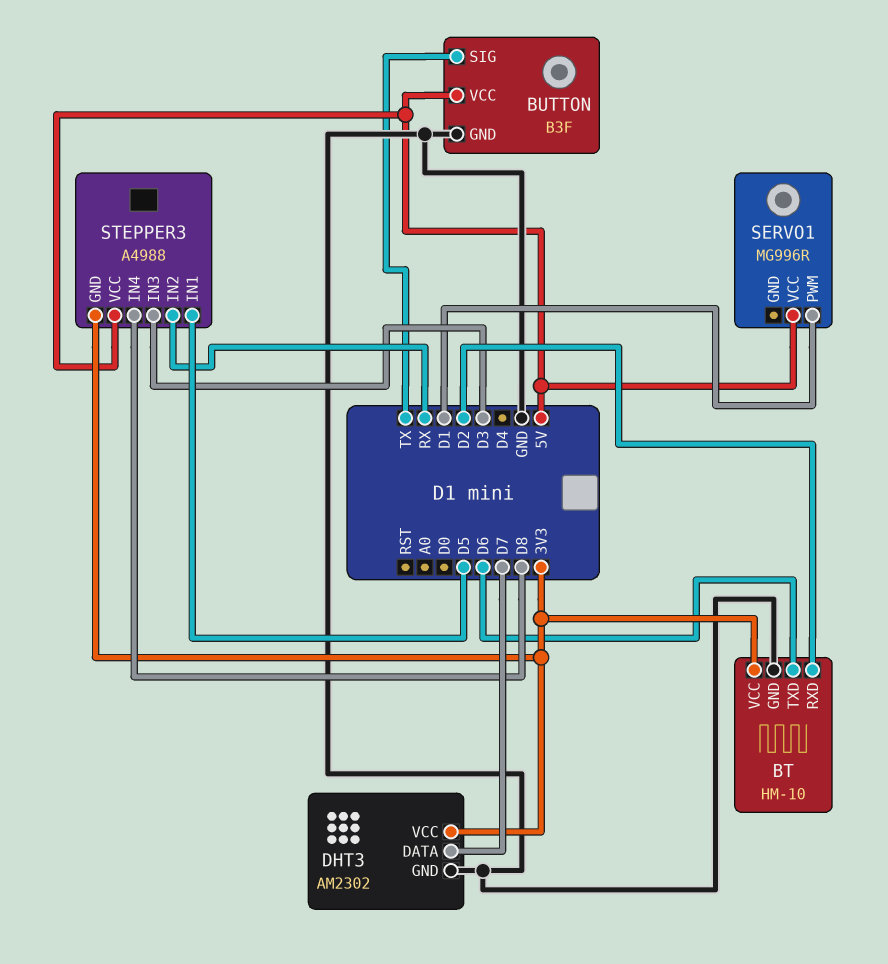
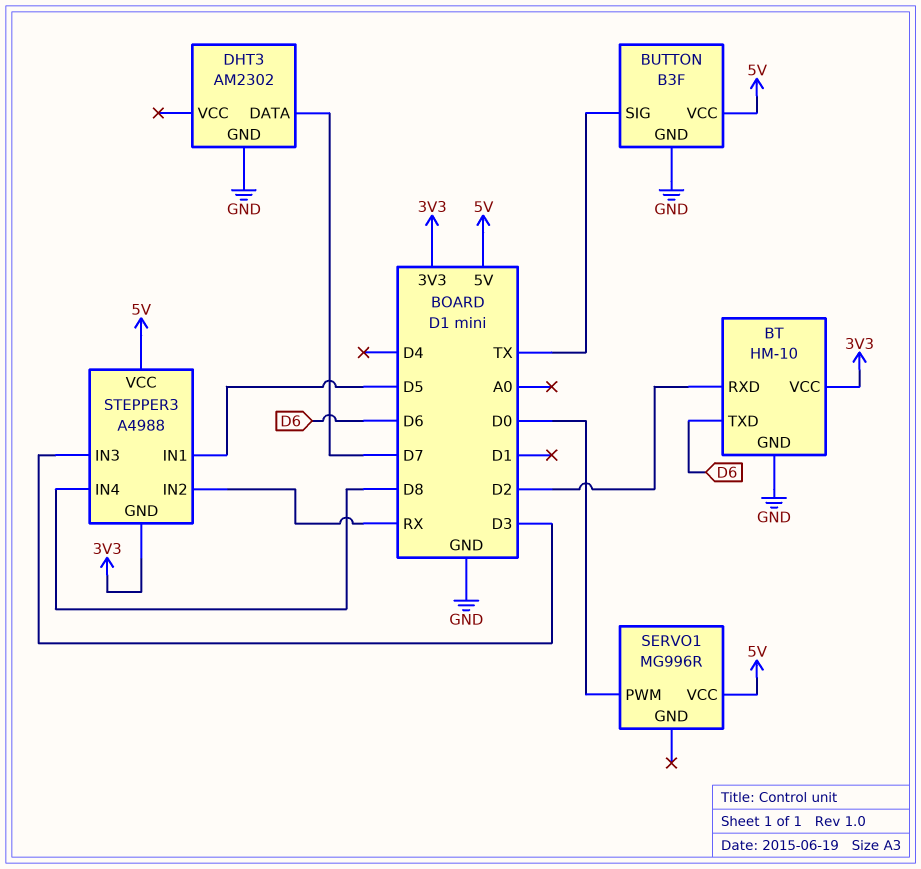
DHT3 pin VCC: 3V3 -> none
SERVO1 pin PWM: D1 -> D0

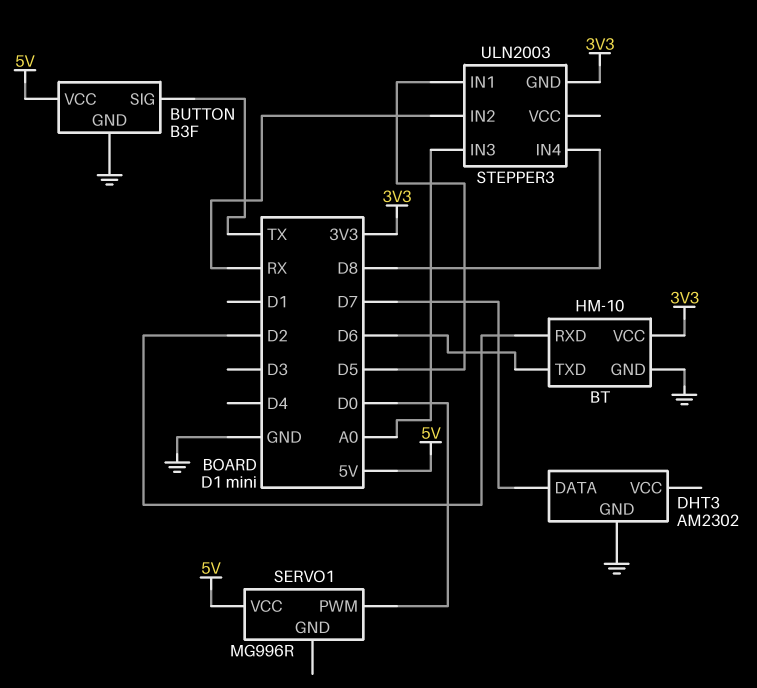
STEPPER3: A4988 -> ULN2003
STEPPER3 pin IN3: D3 -> A0
STEPPER3 pin VCC: 5V -> none

